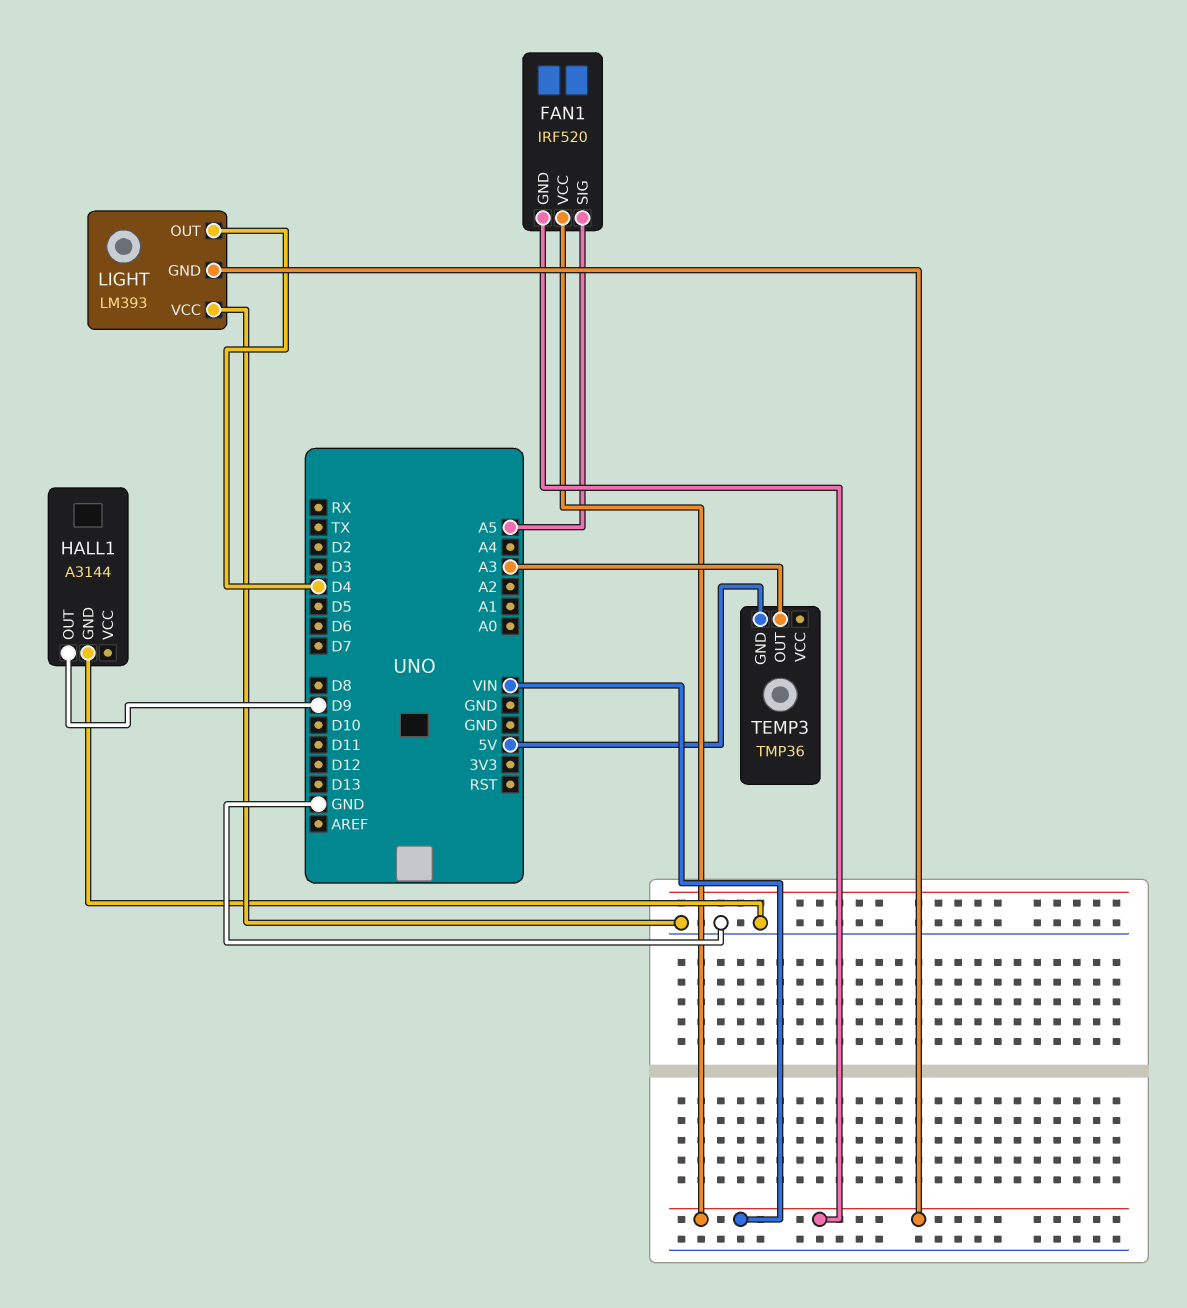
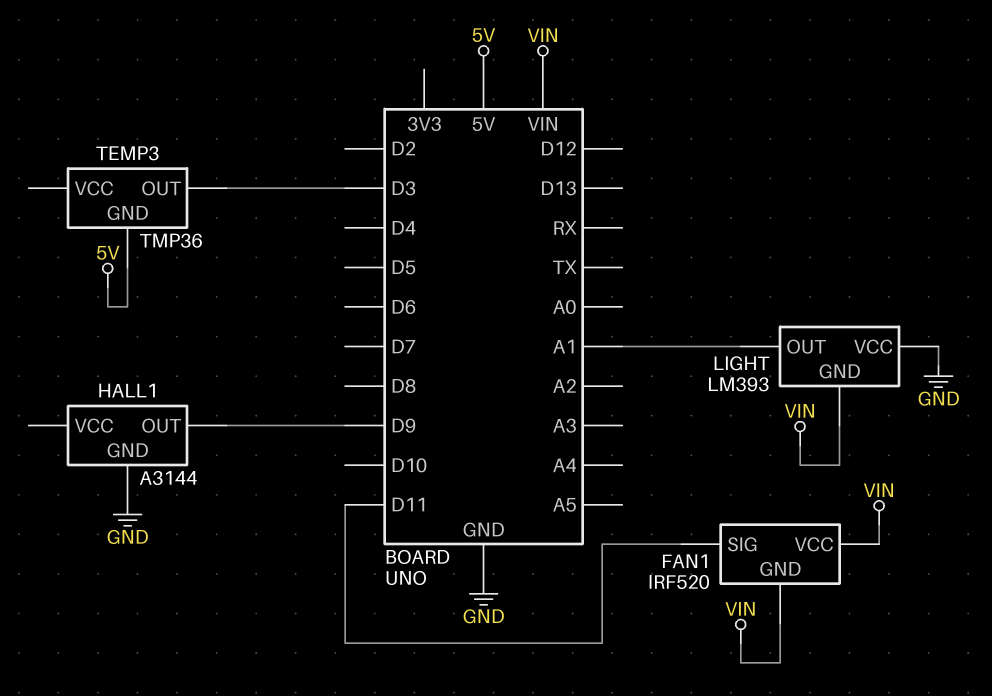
FAN1 pin SIG: A5 -> D11
LIGHT pin OUT: D4 -> A1
TEMP3 pin OUT: A3 -> D3

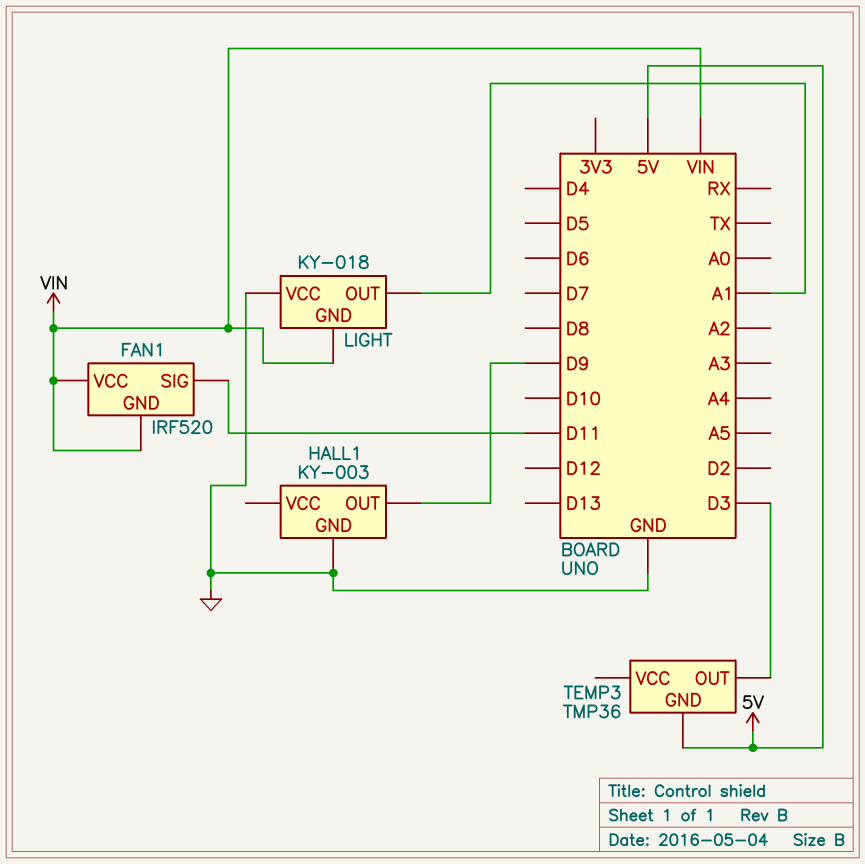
HALL1: A3144 -> KY-003
LIGHT: LM393 -> KY-018

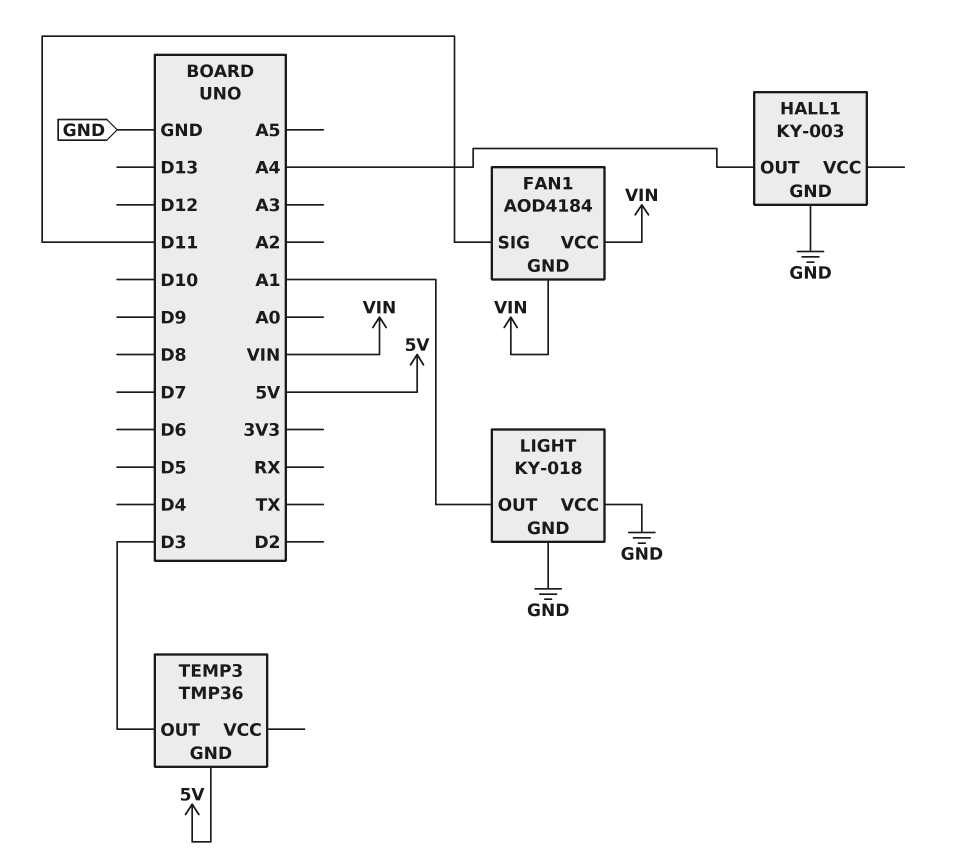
FAN1: IRF520 -> AOD4184
HALL1 pin OUT: D9 -> A4
LIGHT pin GND: VIN -> GND

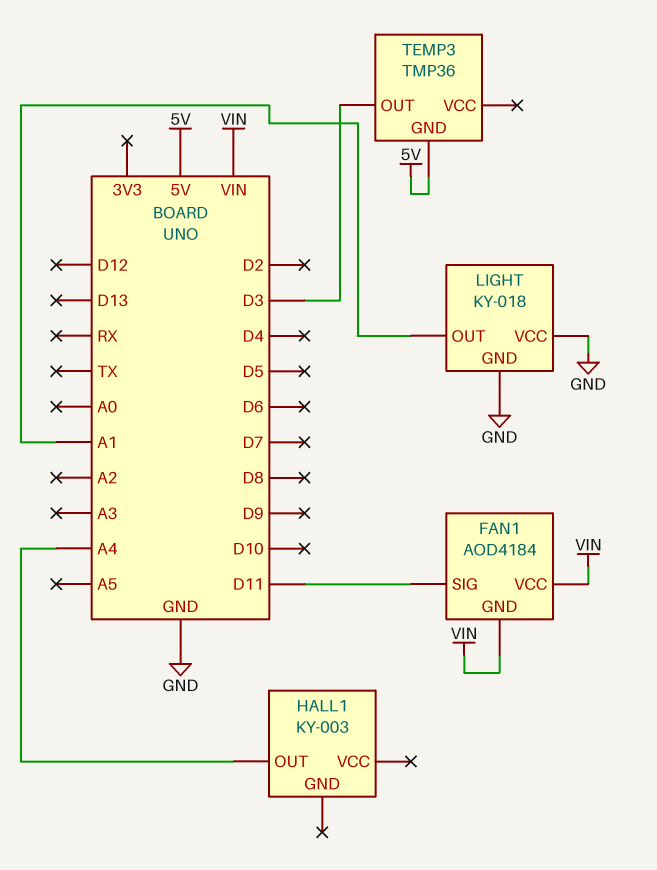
HALL1 pin GND: GND -> none

